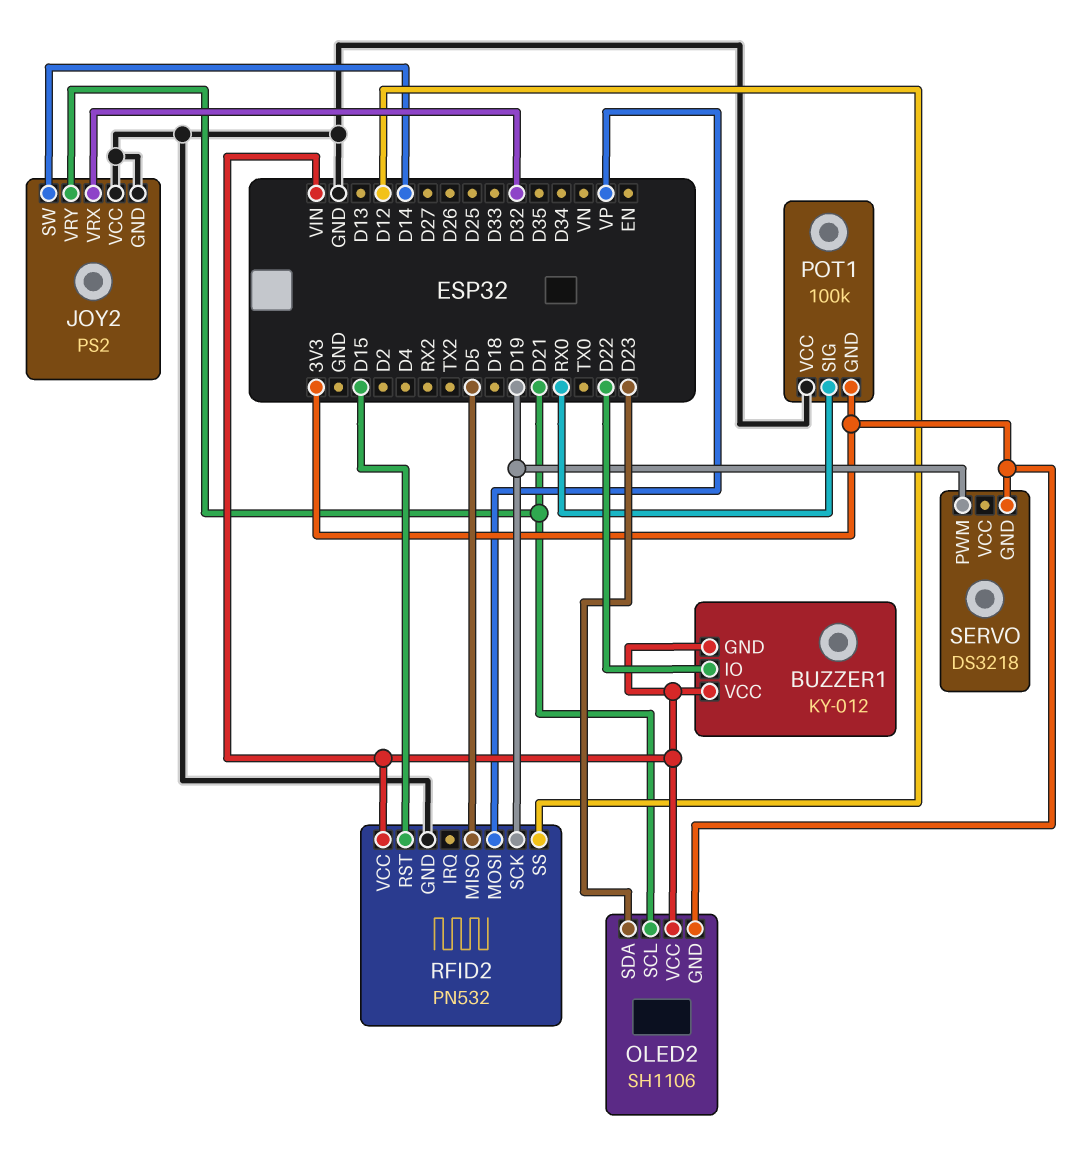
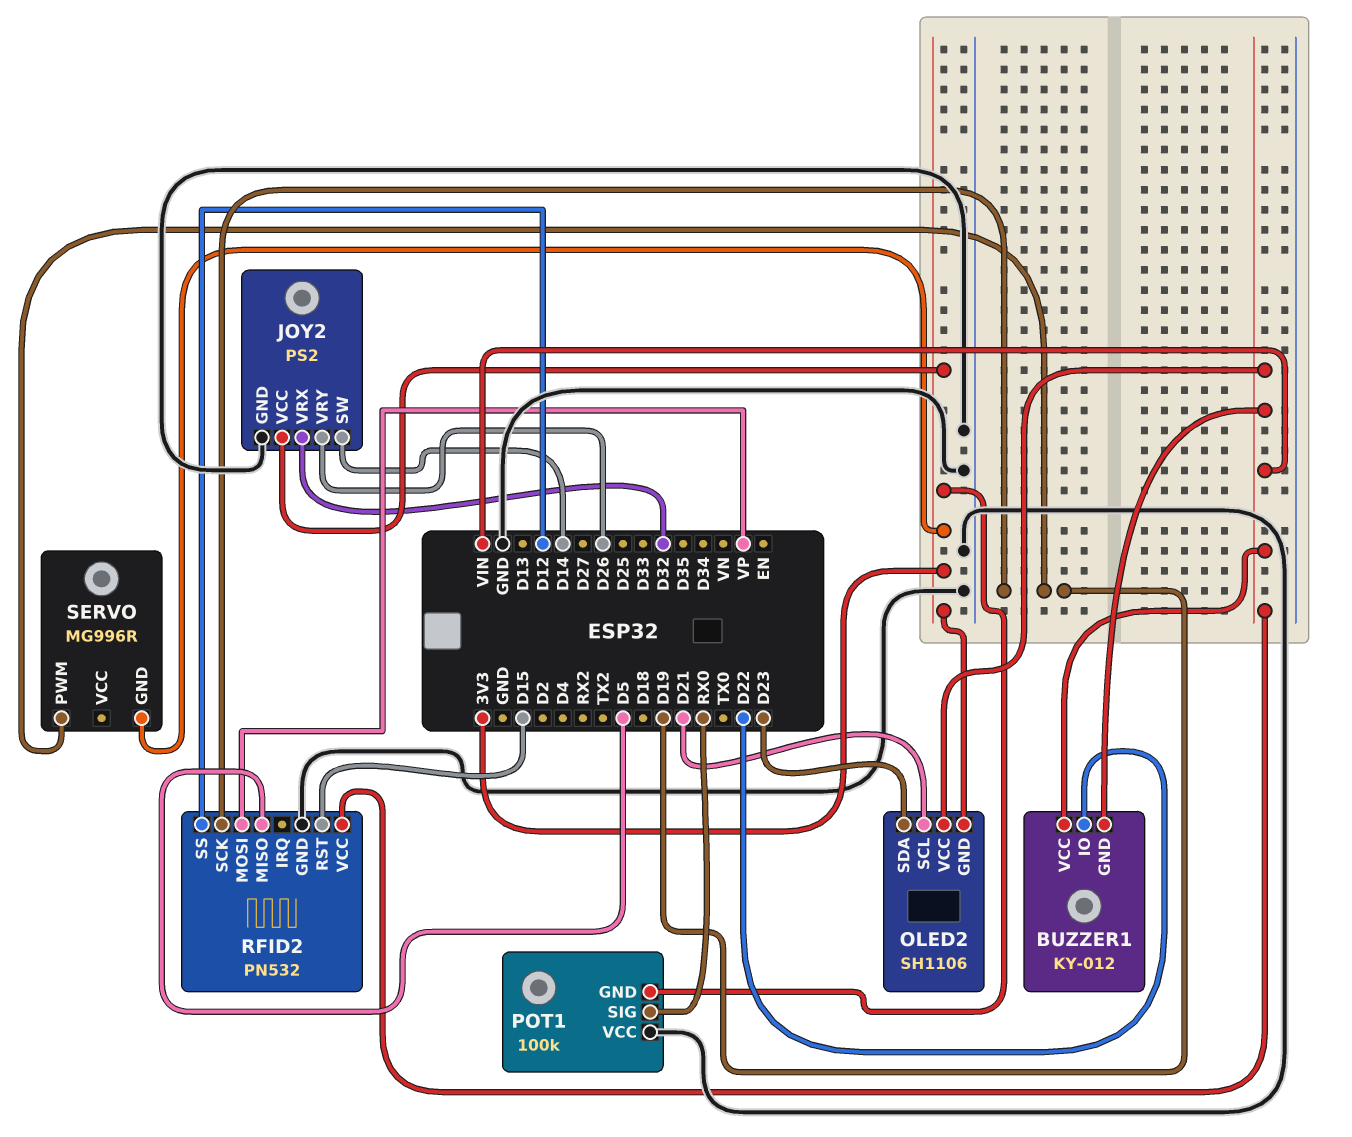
JOY2 pin VCC: GND -> 3V3
JOY2 pin VRY: D21 -> D26
SERVO: DS3218 -> MG996R

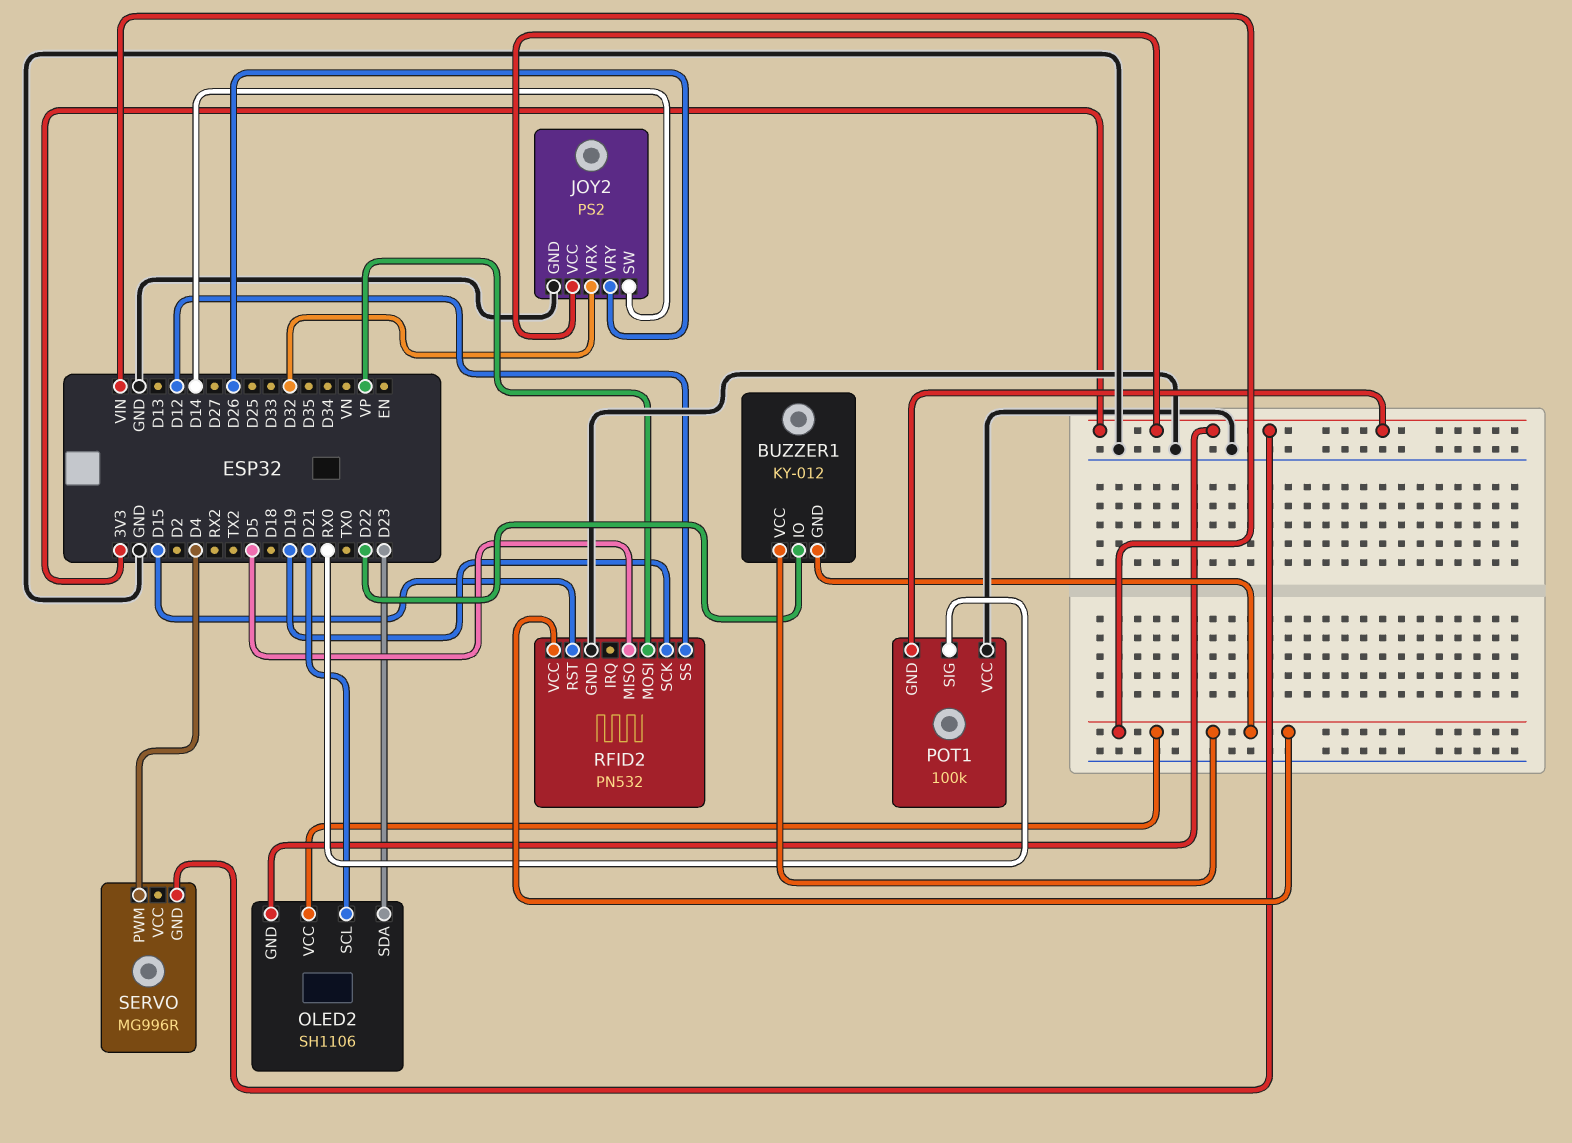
SERVO pin PWM: D19 -> D4

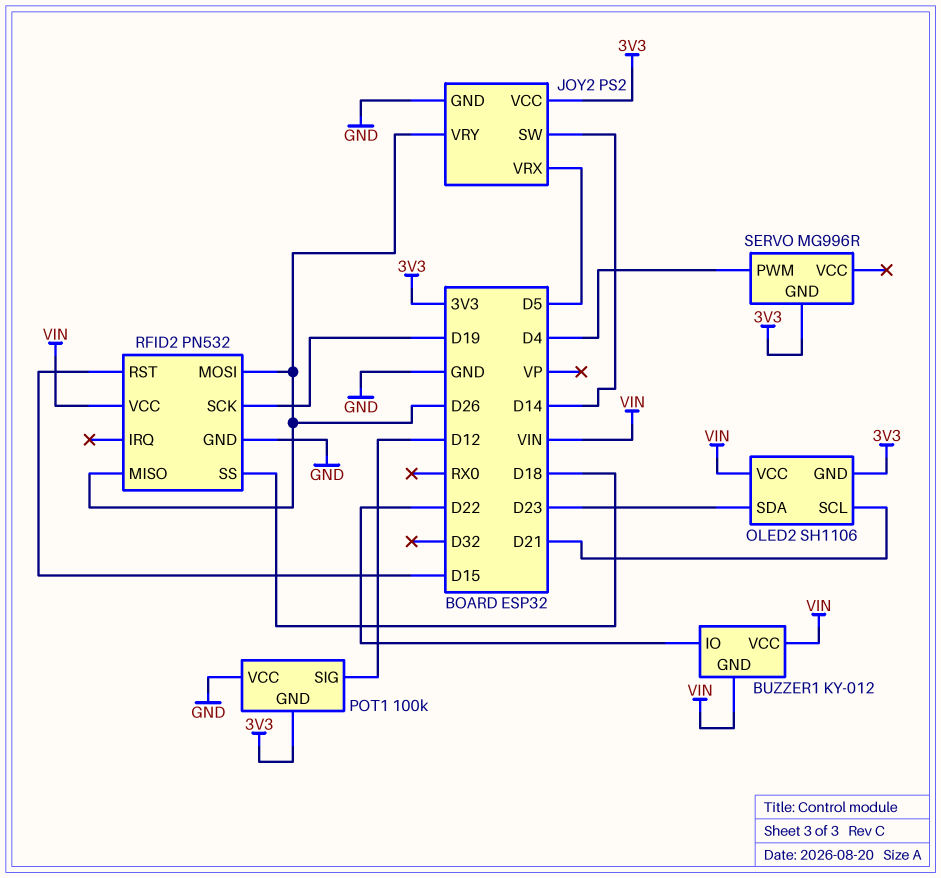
JOY2 pin VRX: D32 -> D5
POT1 pin SIG: RX0 -> D12
RFID2 pin MISO: D5 -> D26
RFID2 pin MOSI: VP -> D26
RFID2 pin SS: D12 -> D18

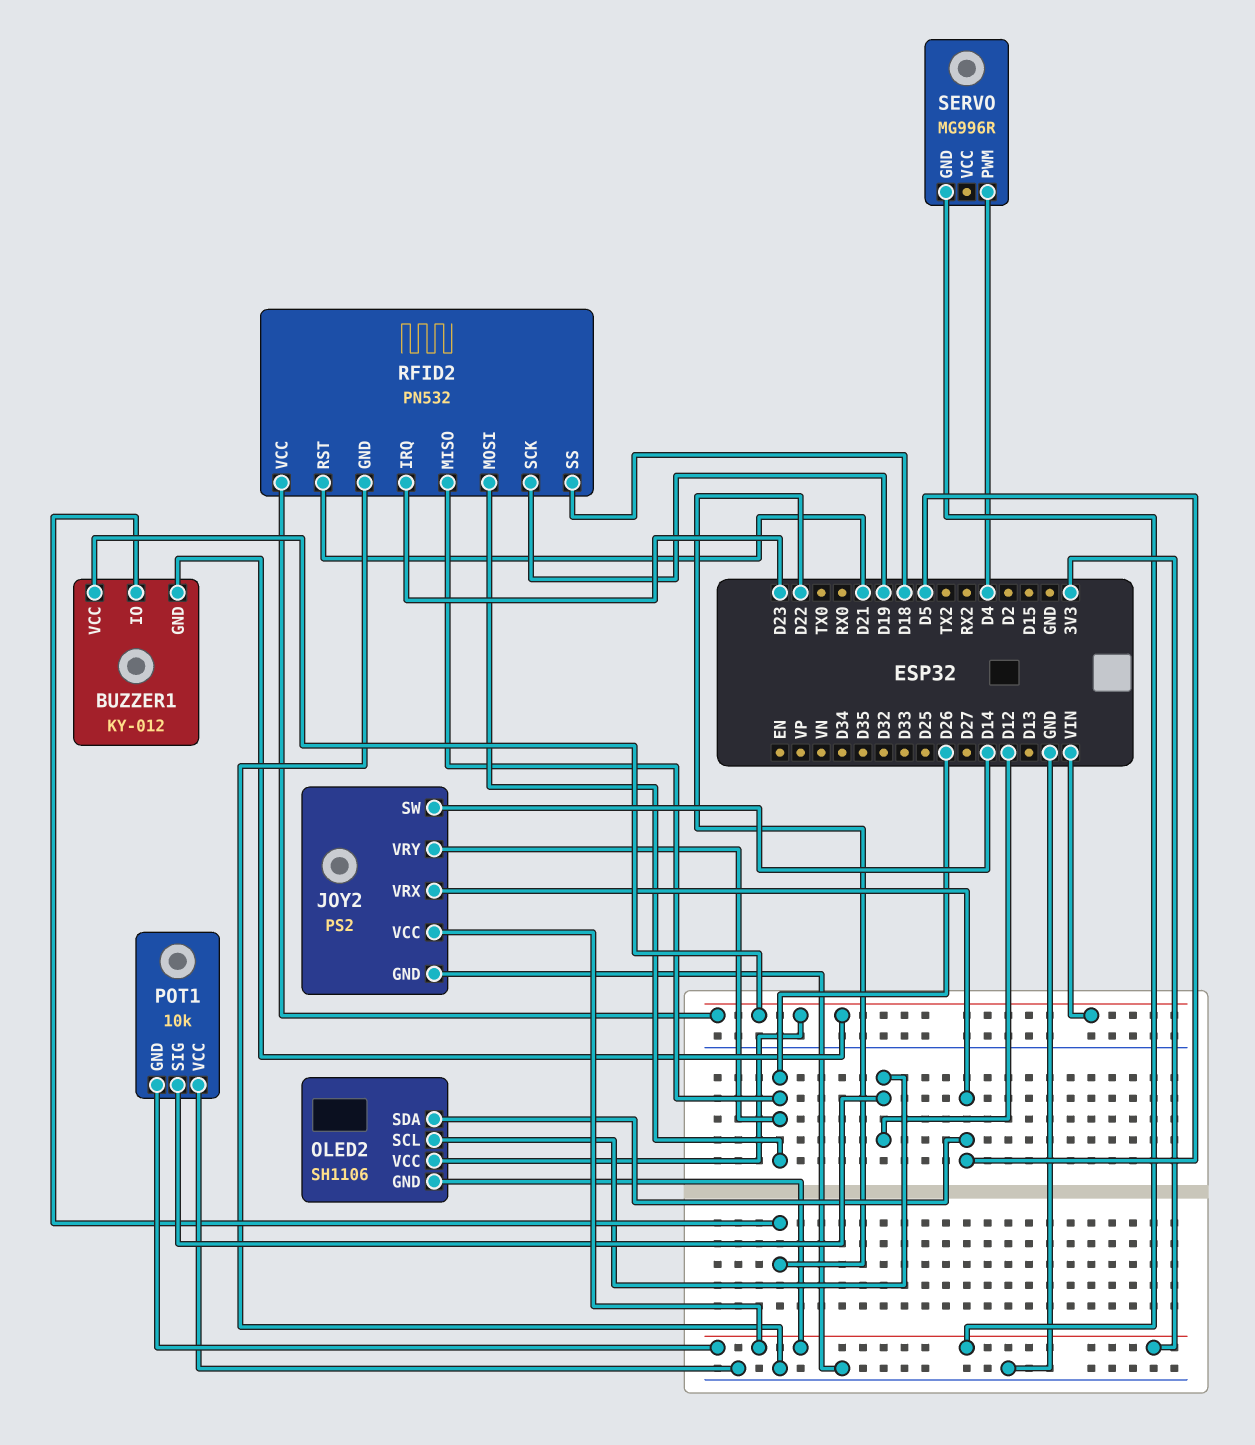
OLED2 pin SCL: D21 -> D12
OLED2 pin SDA: D23 -> D5
POT1: 100k -> 10k
RFID2 pin IRQ: none -> D23
RFID2 pin RST: D15 -> D21

